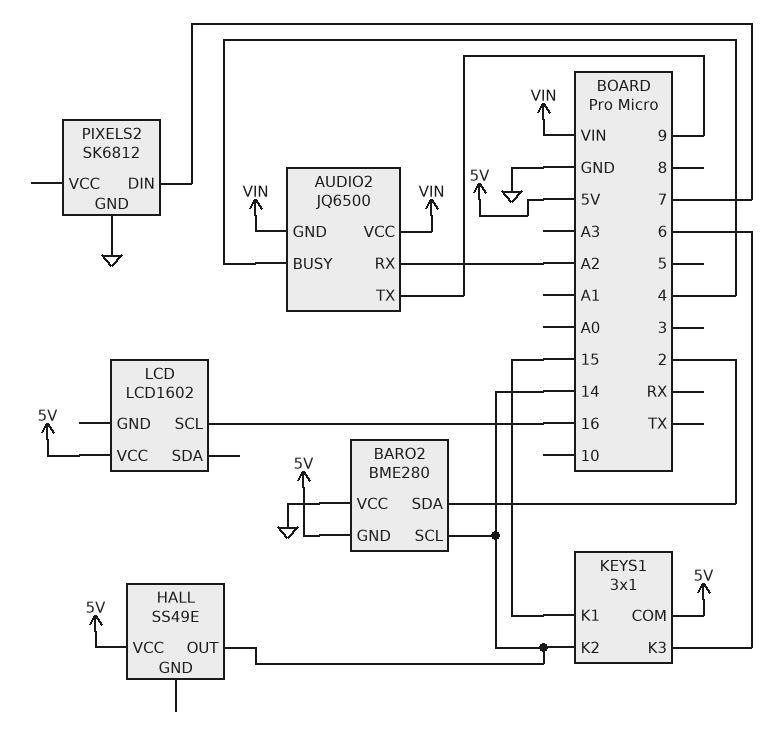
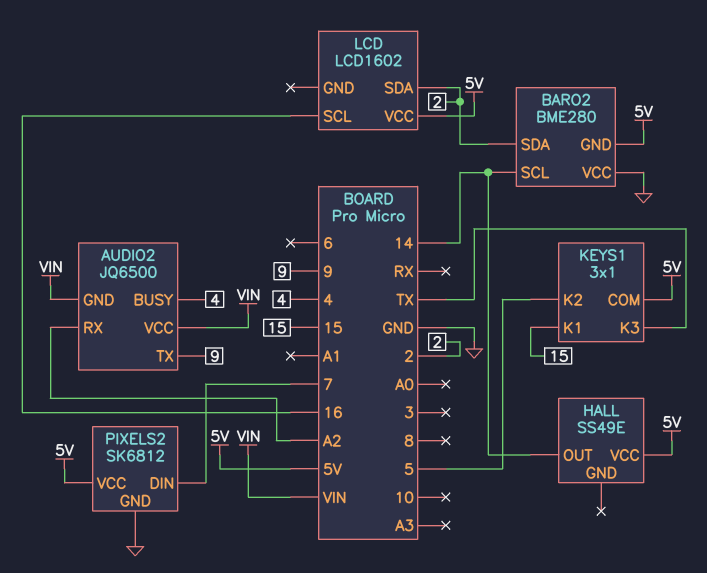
KEYS1 pin K2: 14 -> 5
KEYS1 pin K3: 6 -> TX
LCD pin SDA: none -> 2
PIXELS2 pin VCC: none -> 5V

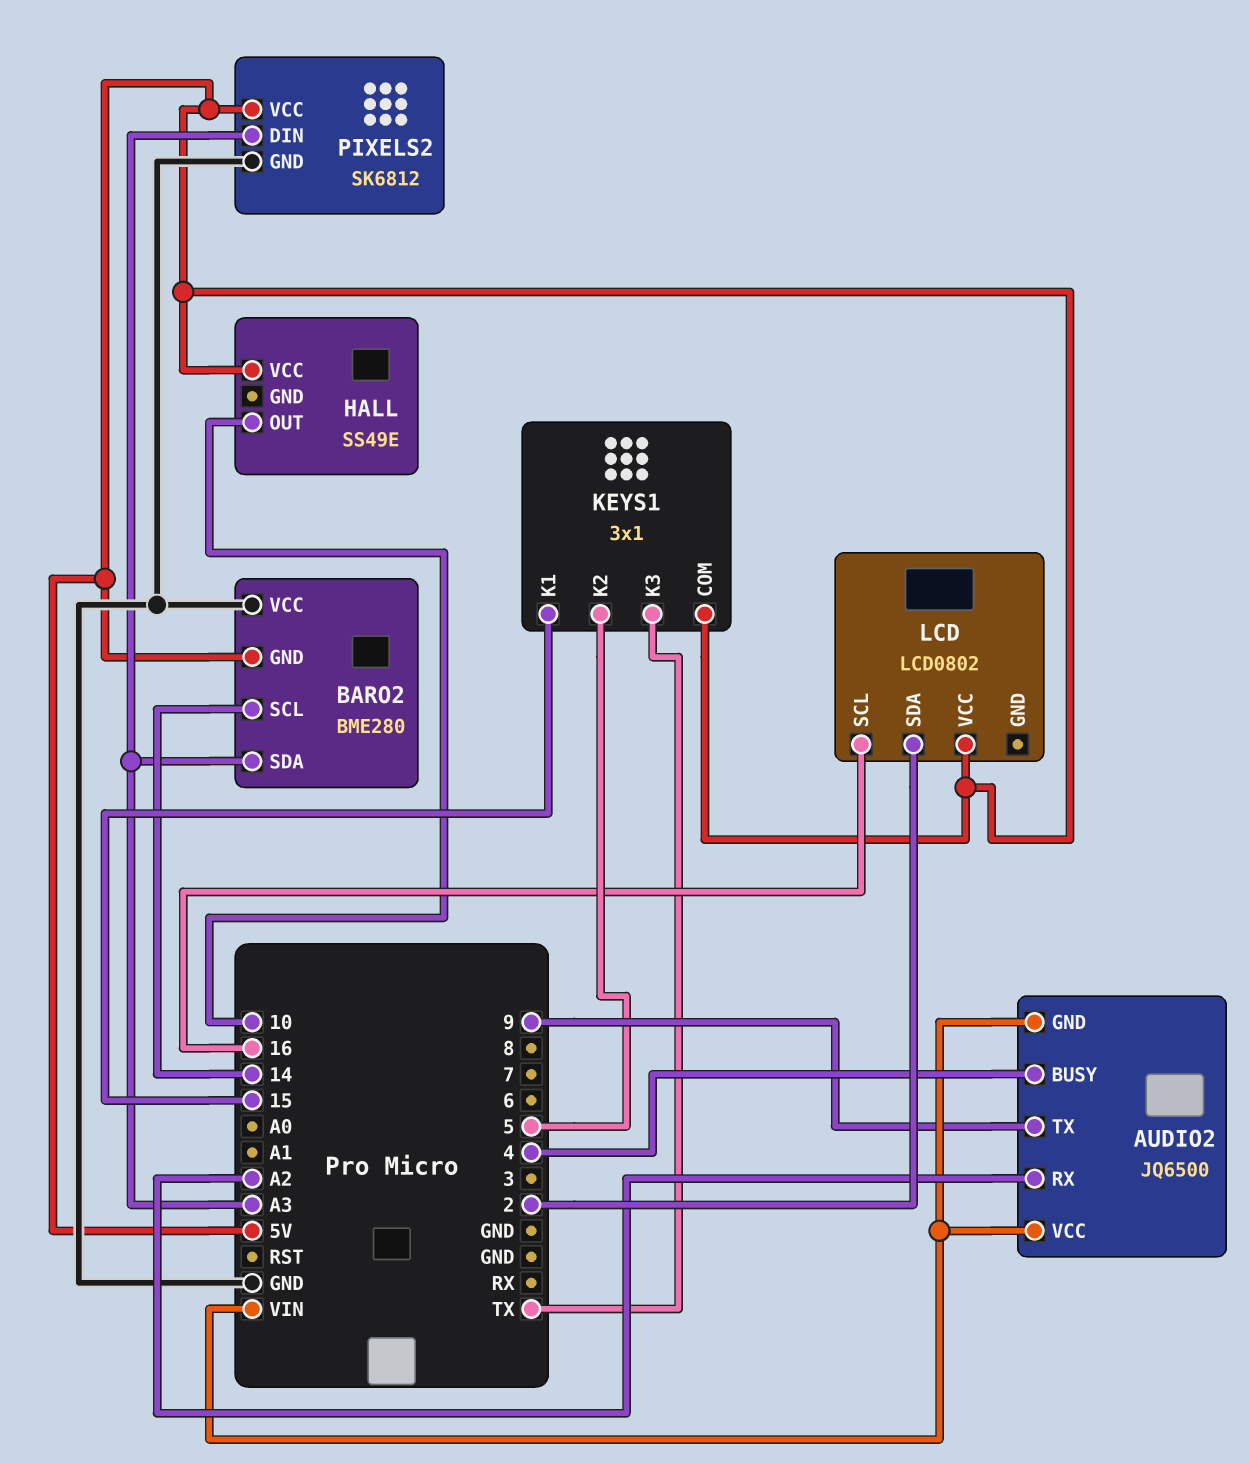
BARO2 pin SDA: 2 -> A3
HALL pin OUT: 14 -> 10
LCD: LCD1602 -> LCD0802
PIXELS2 pin DIN: 7 -> A3

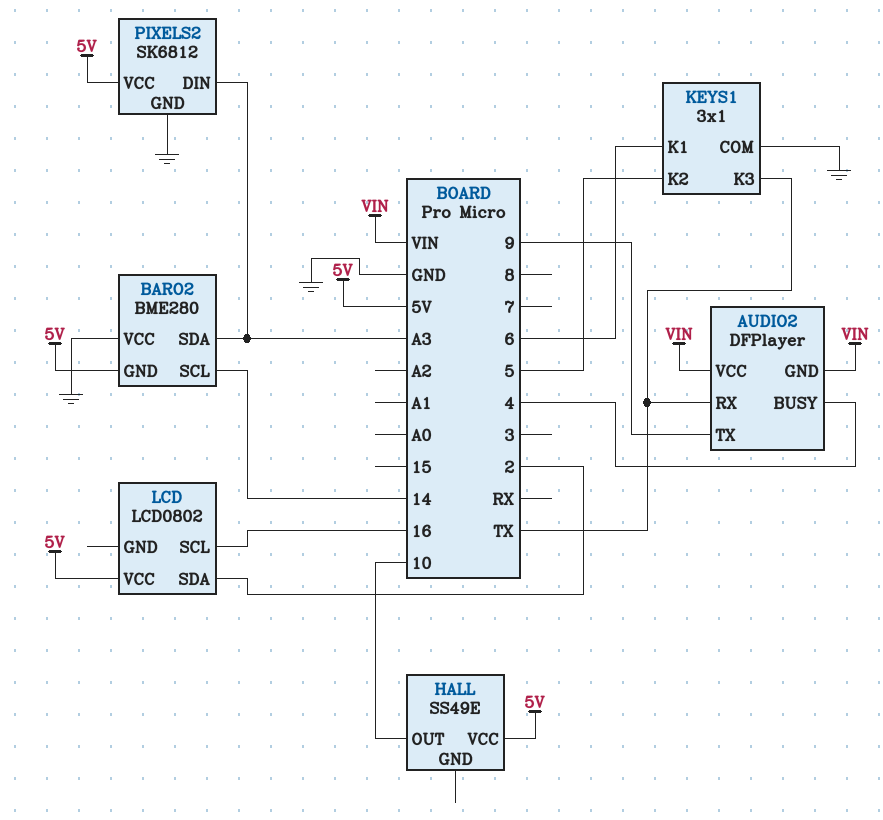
AUDIO2: JQ6500 -> DFPlayer
AUDIO2 pin RX: A2 -> TX
KEYS1 pin COM: 5V -> GND
KEYS1 pin K1: 15 -> 6

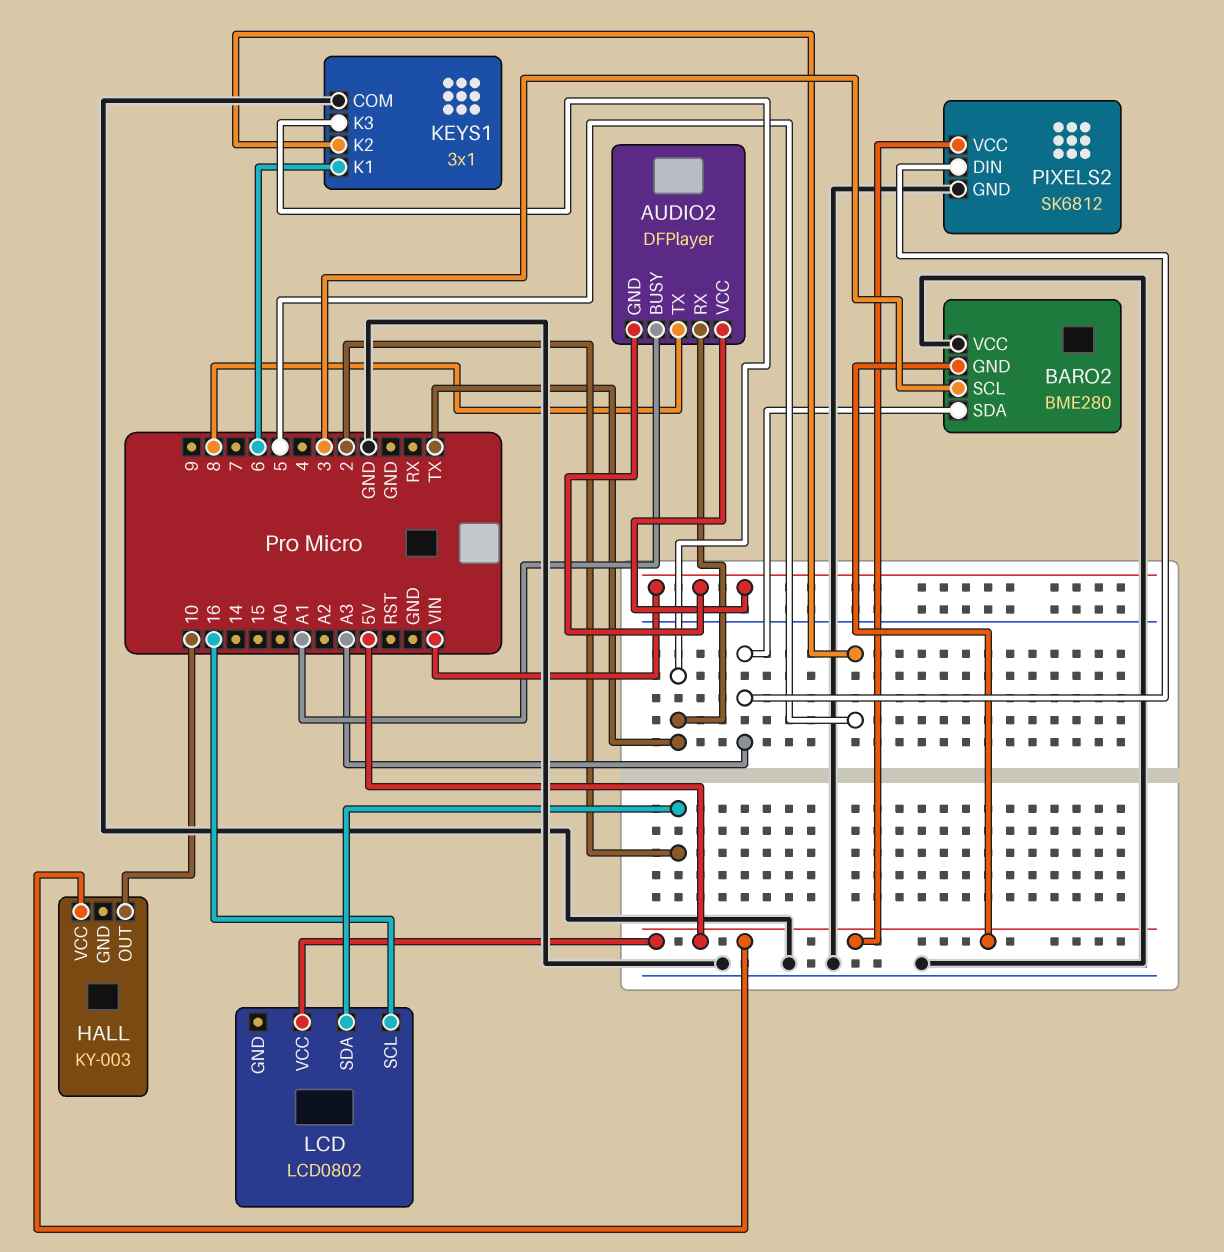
AUDIO2 pin BUSY: 4 -> A1
AUDIO2 pin TX: 9 -> 8
BARO2 pin SCL: 14 -> 3
HALL: SS49E -> KY-003

